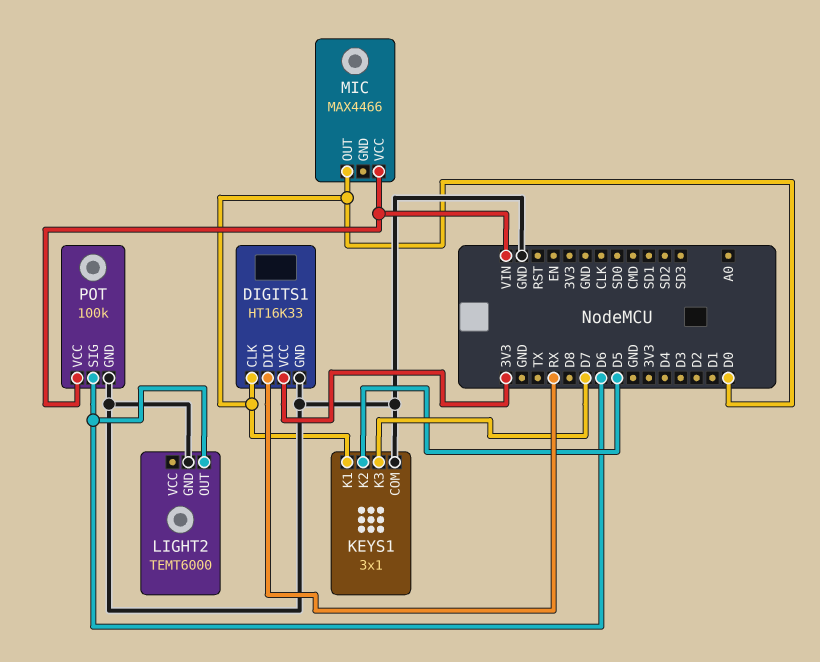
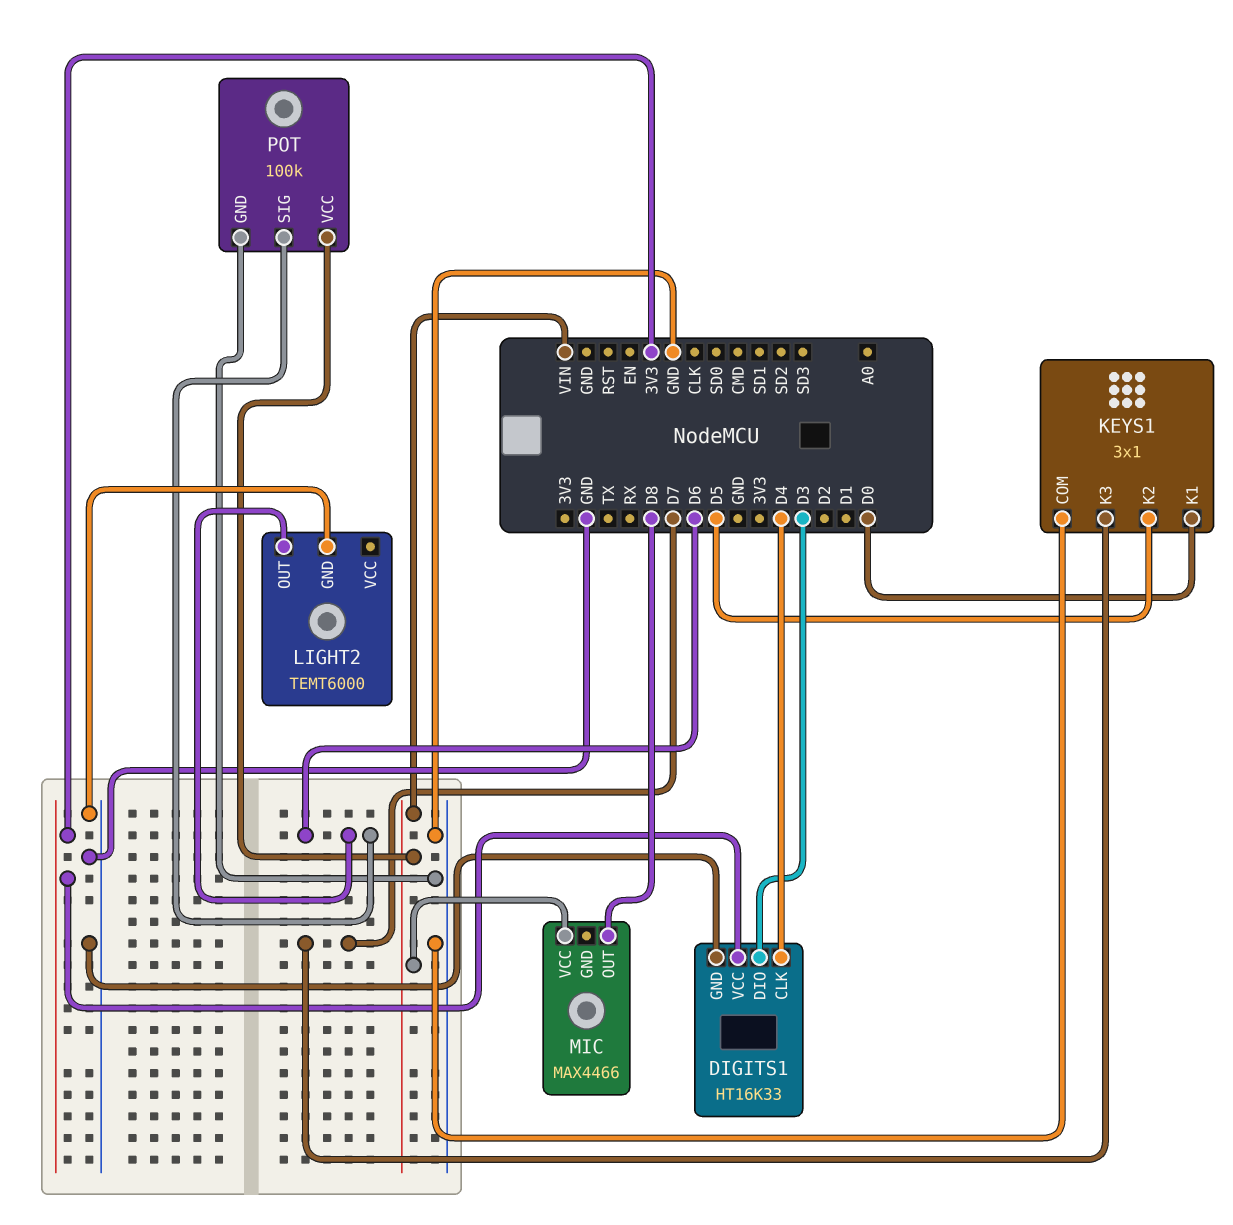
DIGITS1 pin CLK: D0 -> D4
DIGITS1 pin DIO: RX -> D3
MIC pin OUT: D0 -> D8

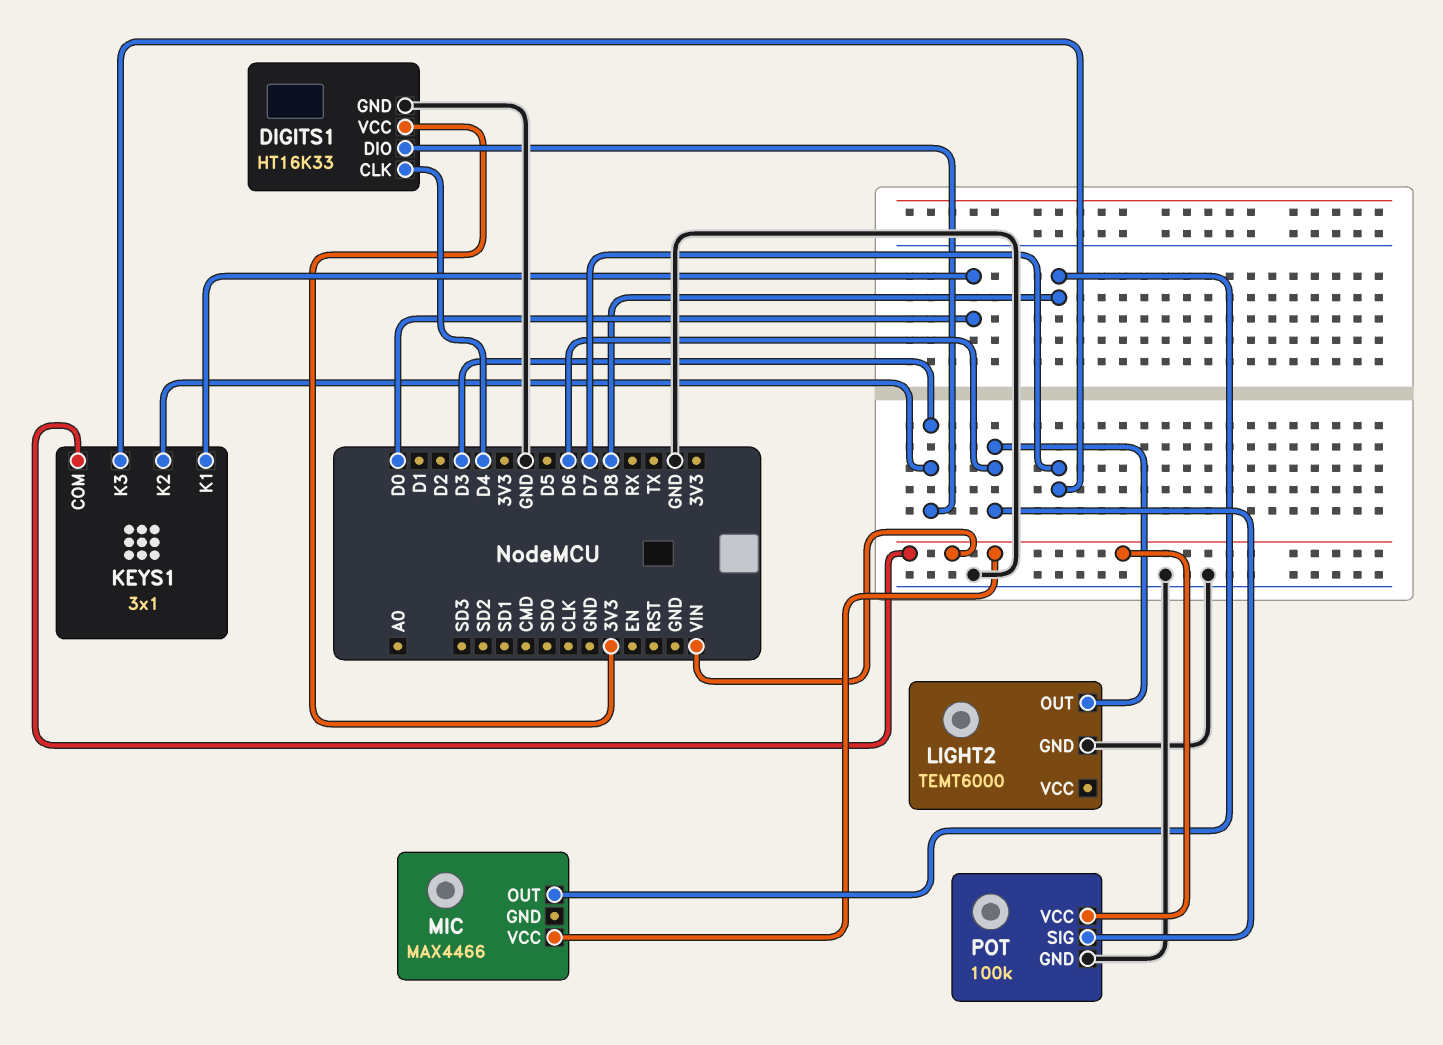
KEYS1 pin COM: GND -> VIN
KEYS1 pin K2: D5 -> D3

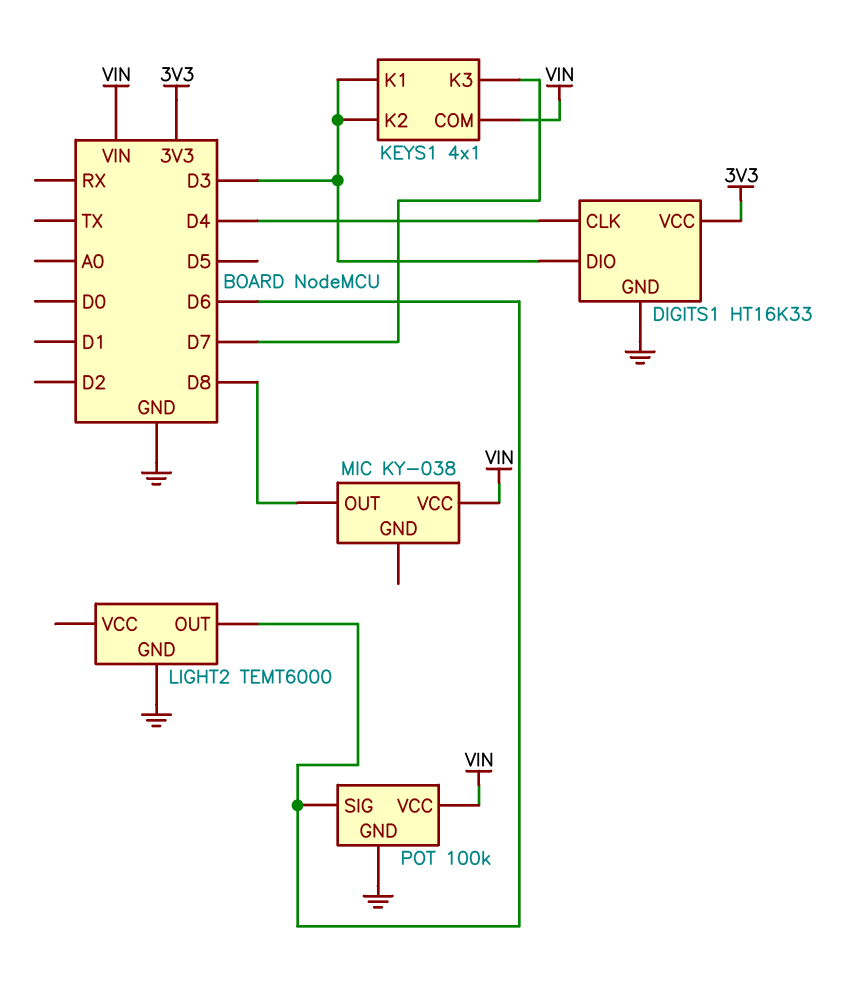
KEYS1: 3x1 -> 4x1
KEYS1 pin K1: D0 -> D3
MIC: MAX4466 -> KY-038

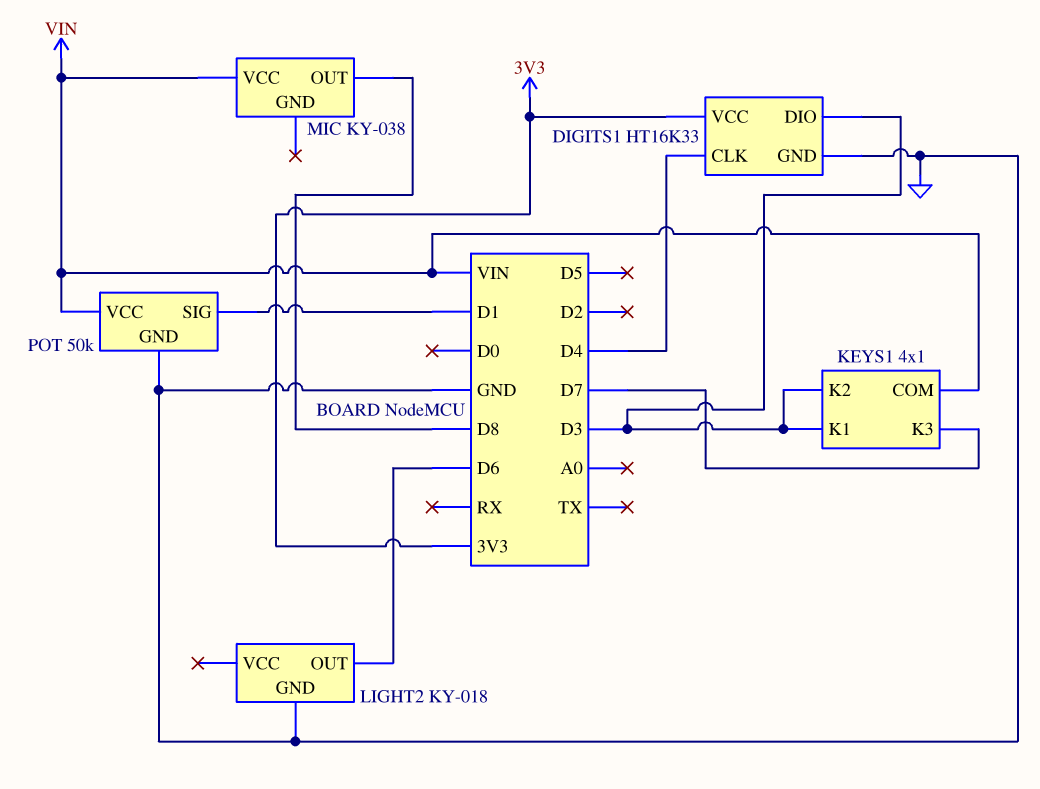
LIGHT2: TEMT6000 -> KY-018
POT: 100k -> 50k
POT pin SIG: D6 -> D1

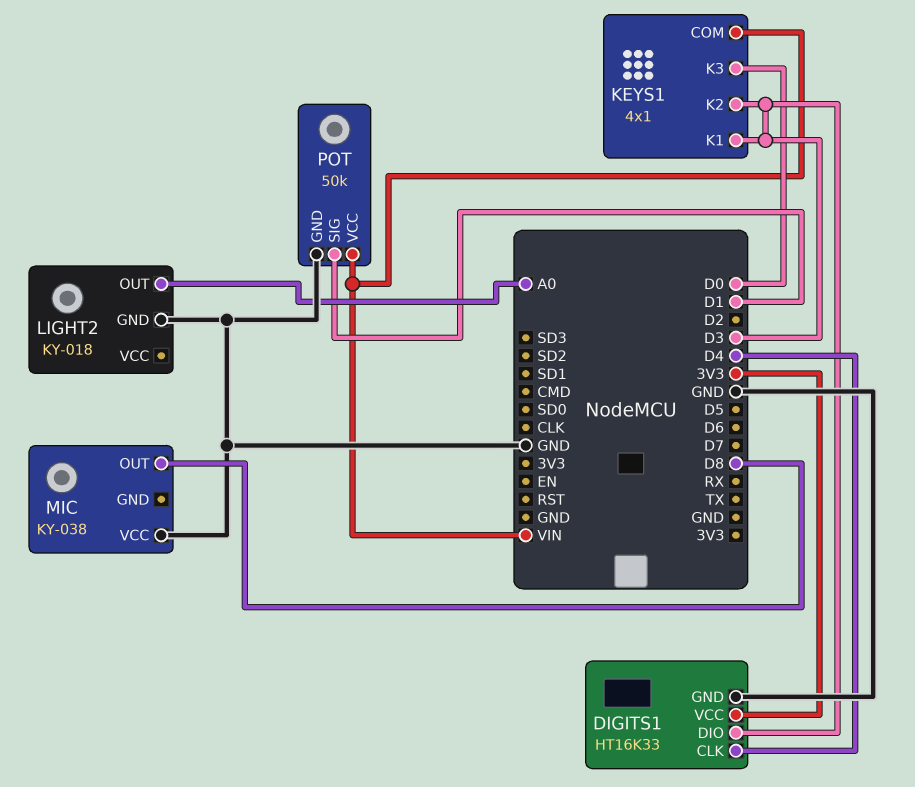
KEYS1 pin K3: D7 -> D0
LIGHT2 pin OUT: D6 -> A0
MIC pin VCC: VIN -> GND

